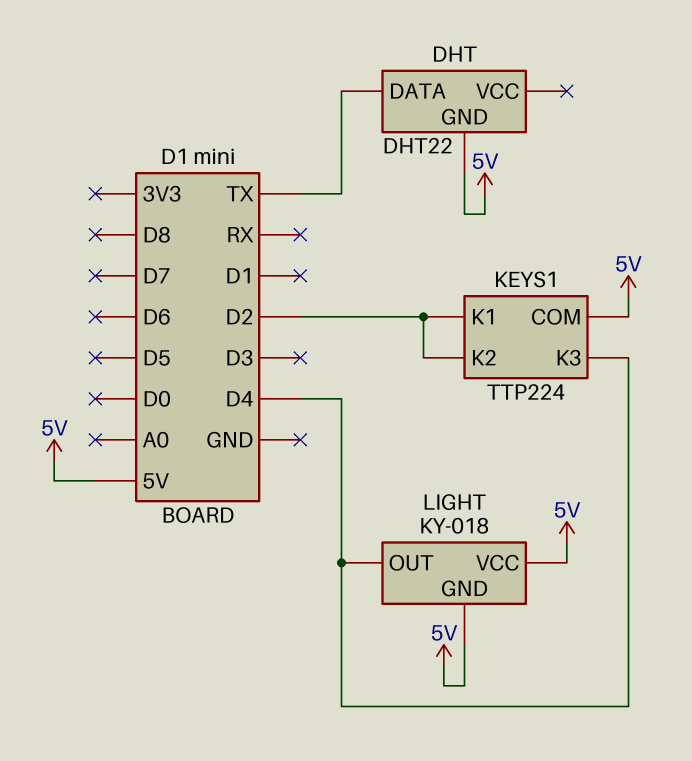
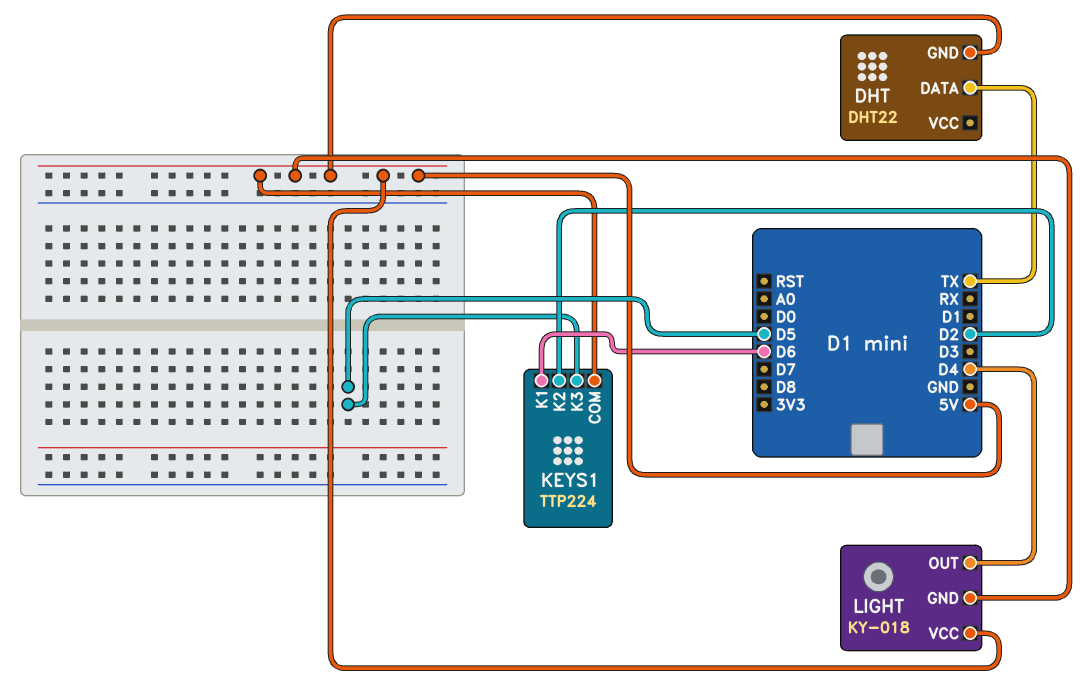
KEYS1 pin K1: D2 -> D6
KEYS1 pin K3: D4 -> D5

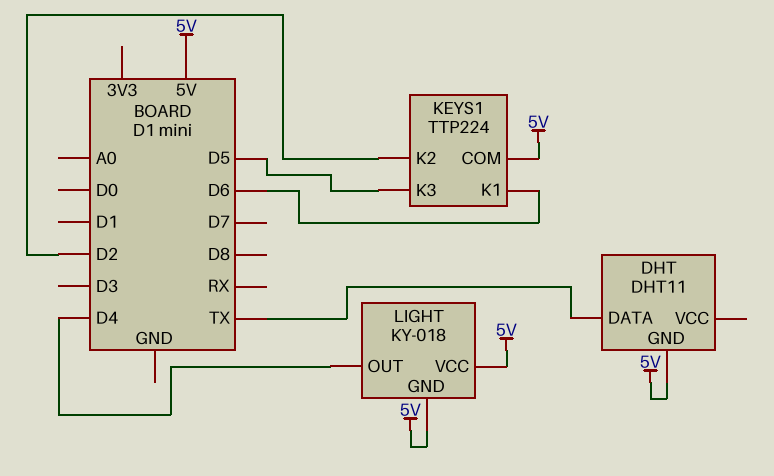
DHT: DHT22 -> DHT11

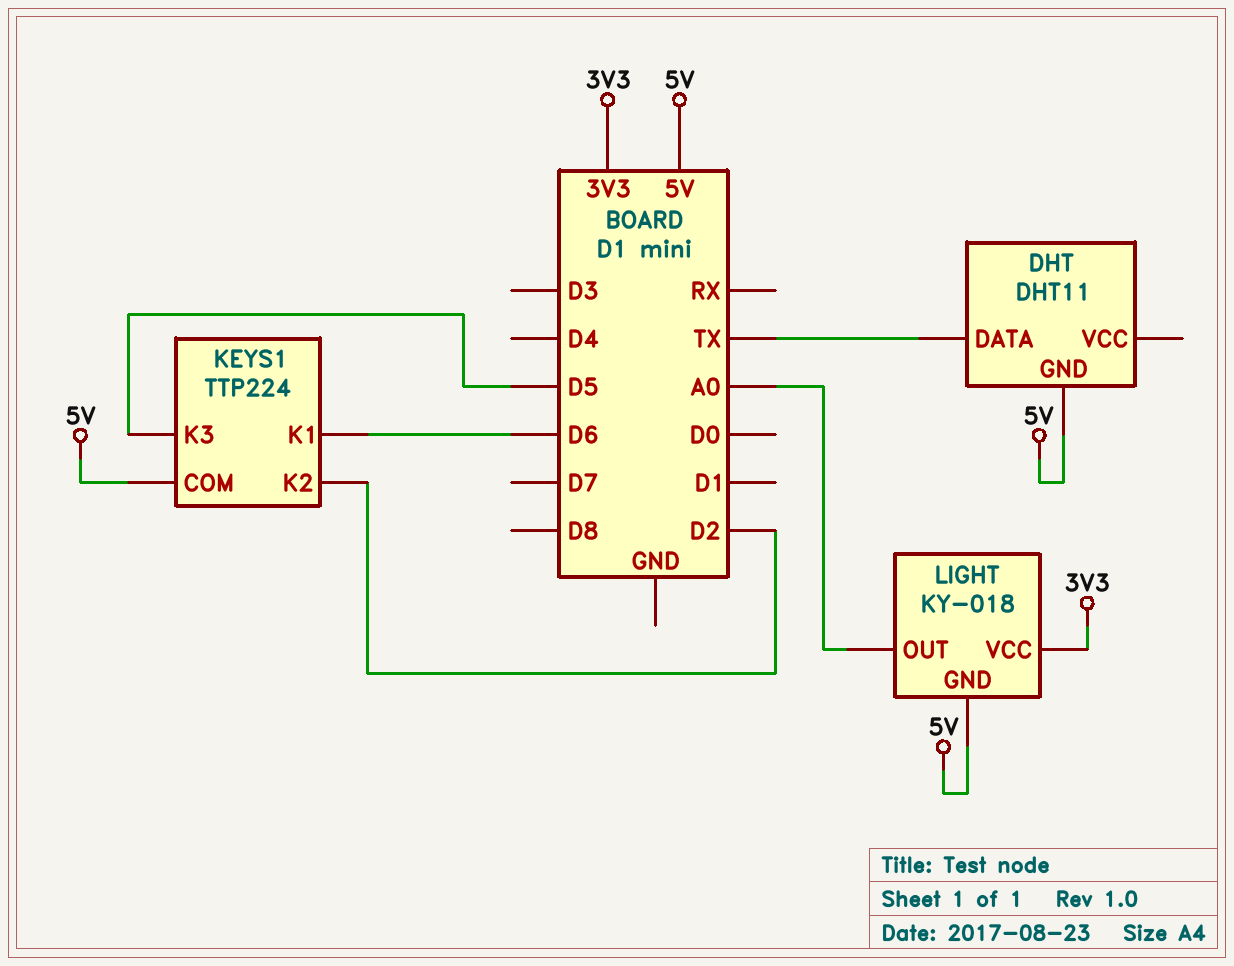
LIGHT pin OUT: D4 -> A0
LIGHT pin VCC: 5V -> 3V3

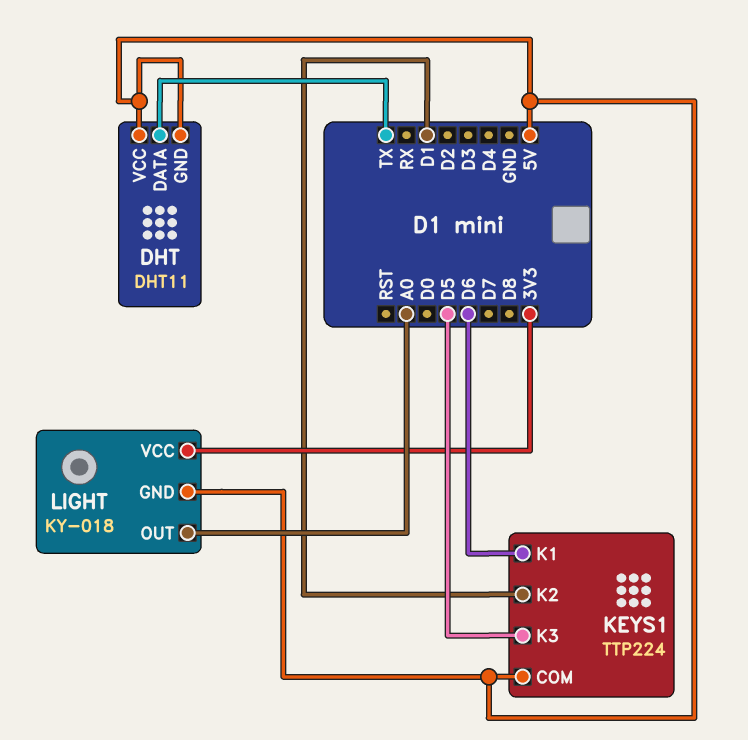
DHT pin VCC: none -> 5V
KEYS1 pin K2: D2 -> D1

